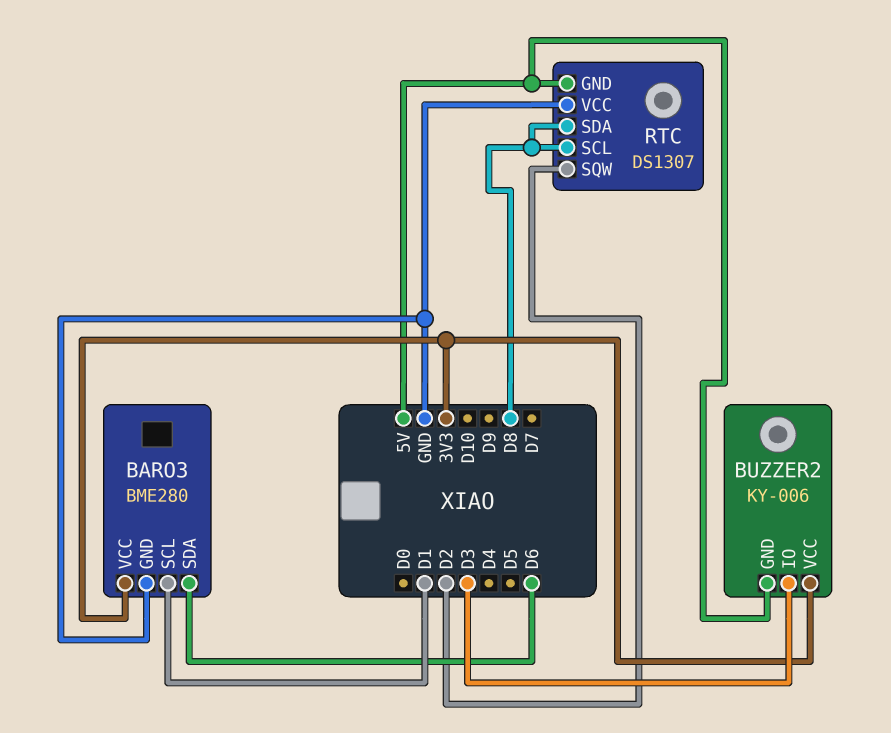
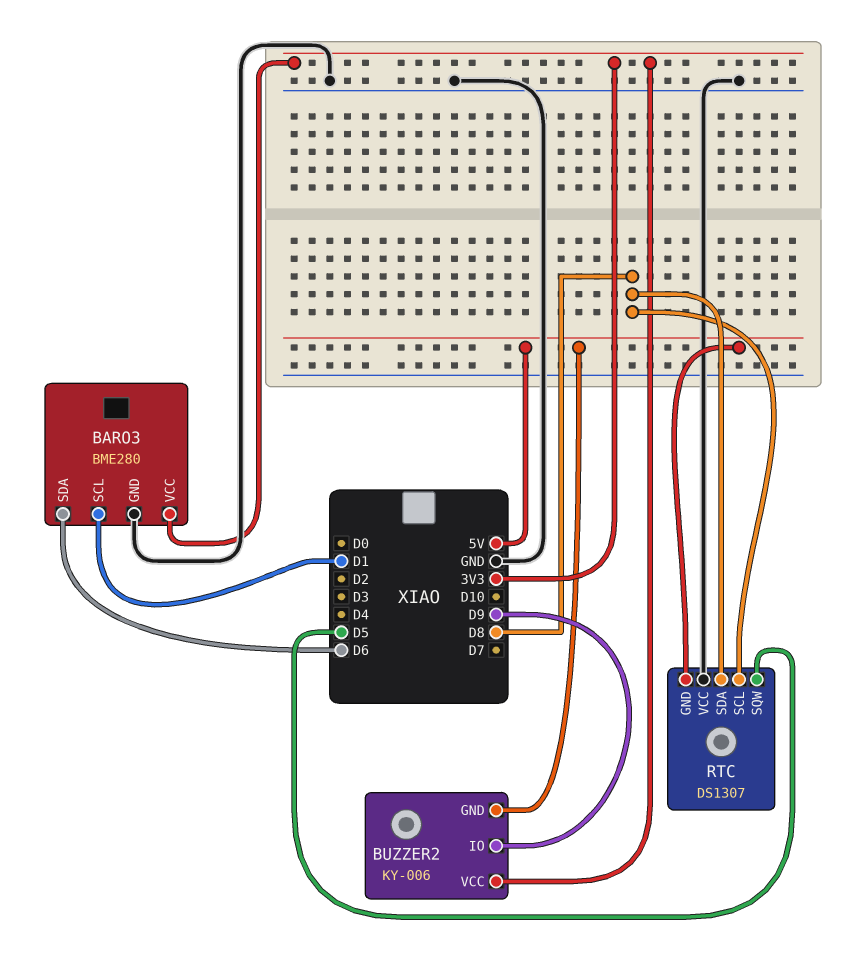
BUZZER2 pin IO: D3 -> D9
RTC pin SQW: D2 -> D5

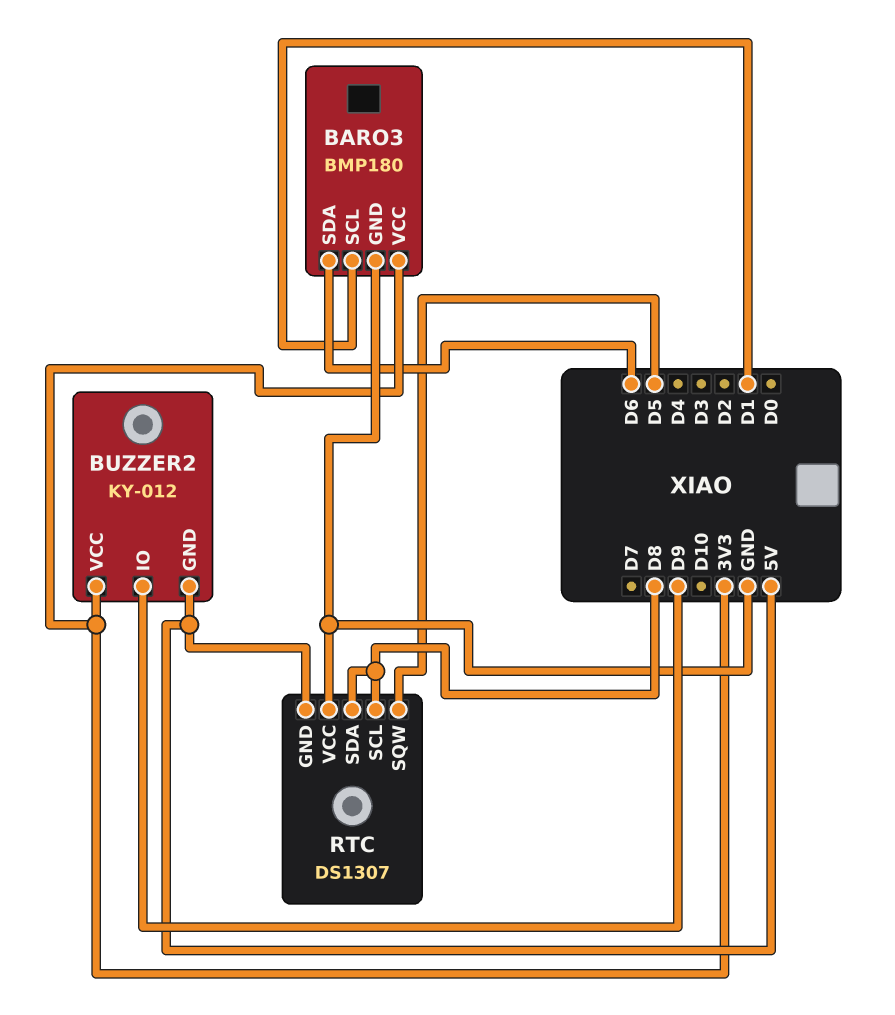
BARO3: BME280 -> BMP180
BUZZER2: KY-006 -> KY-012

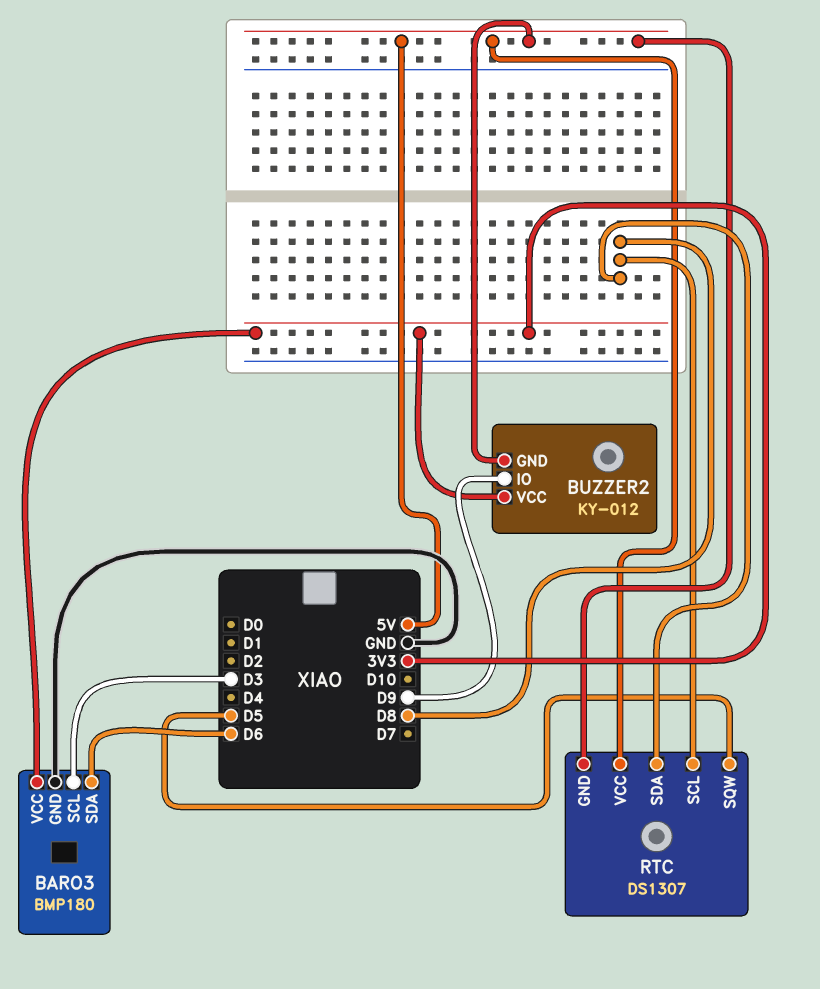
BARO3 pin SCL: D1 -> D3
RTC pin VCC: GND -> 5V

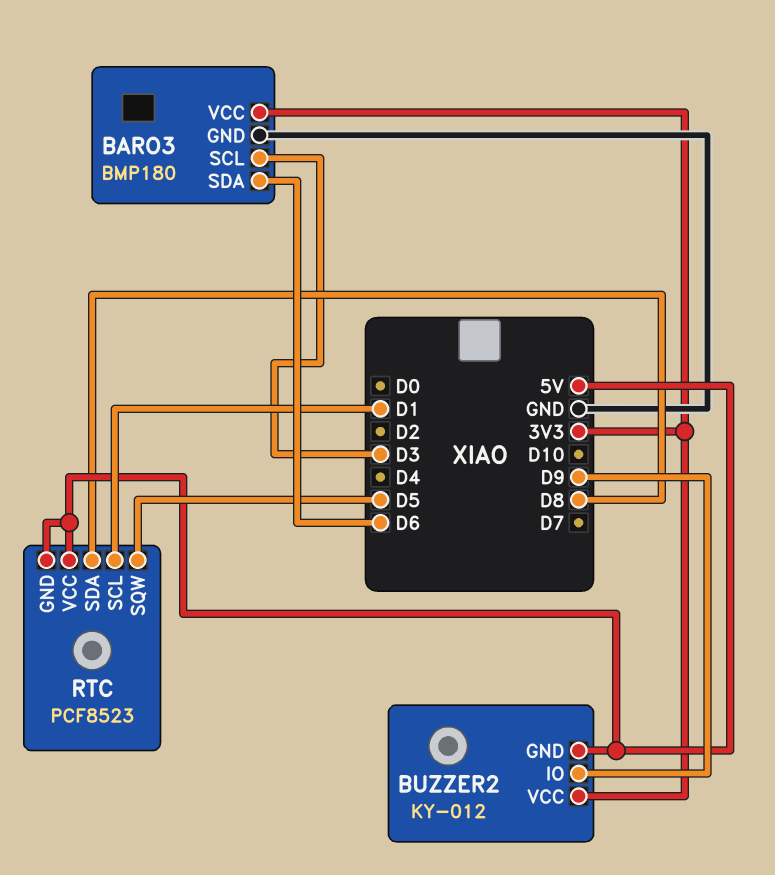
RTC: DS1307 -> PCF8523
RTC pin SCL: D8 -> D1

